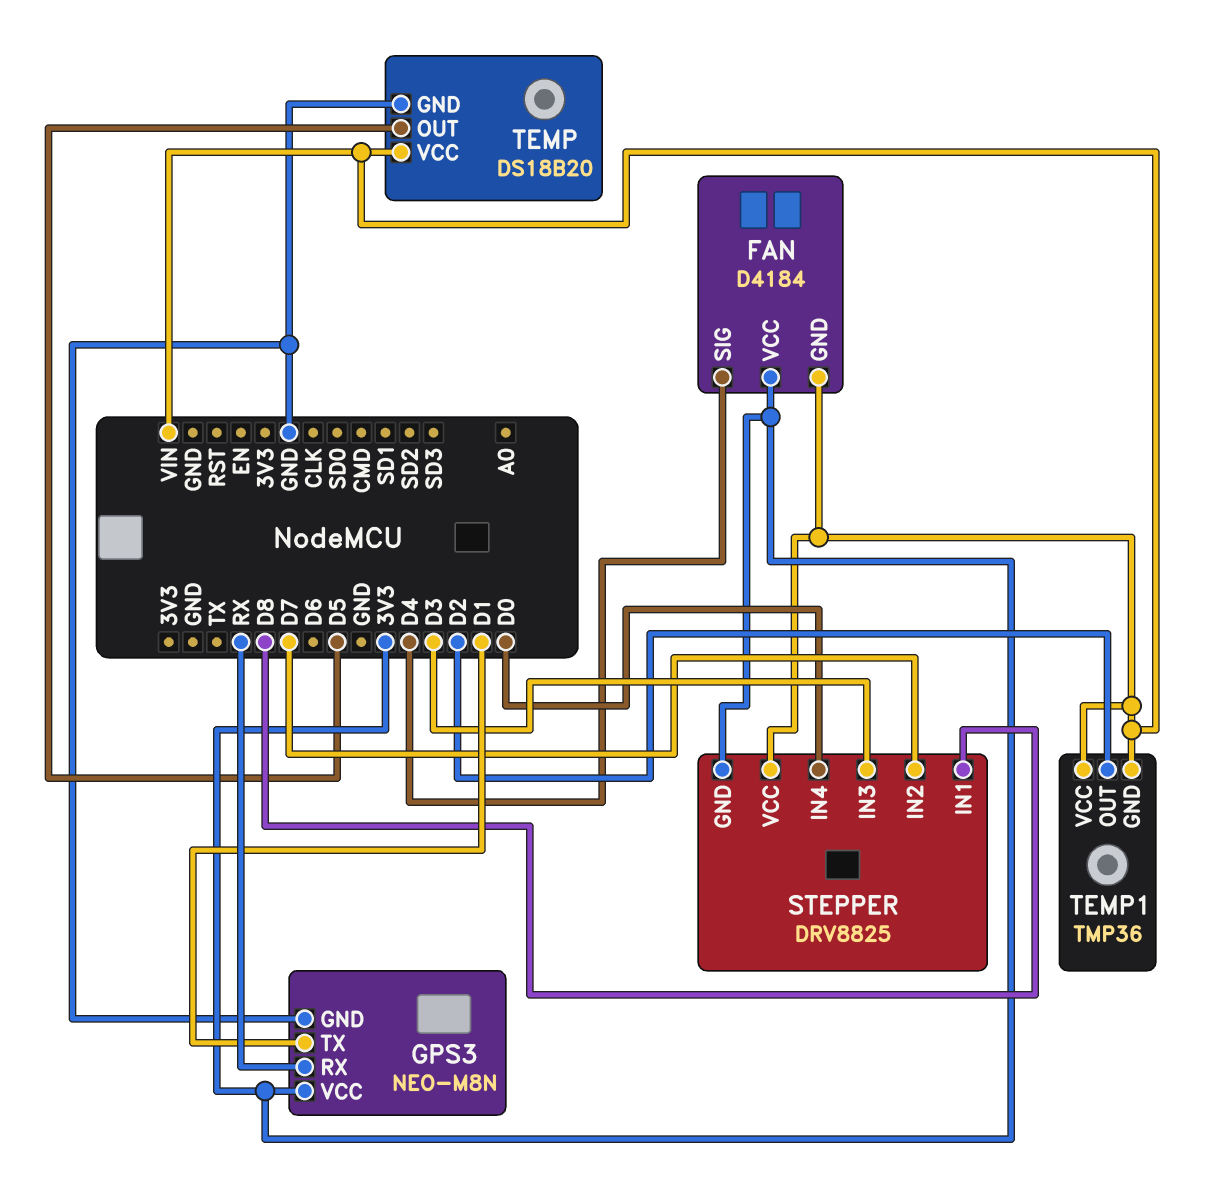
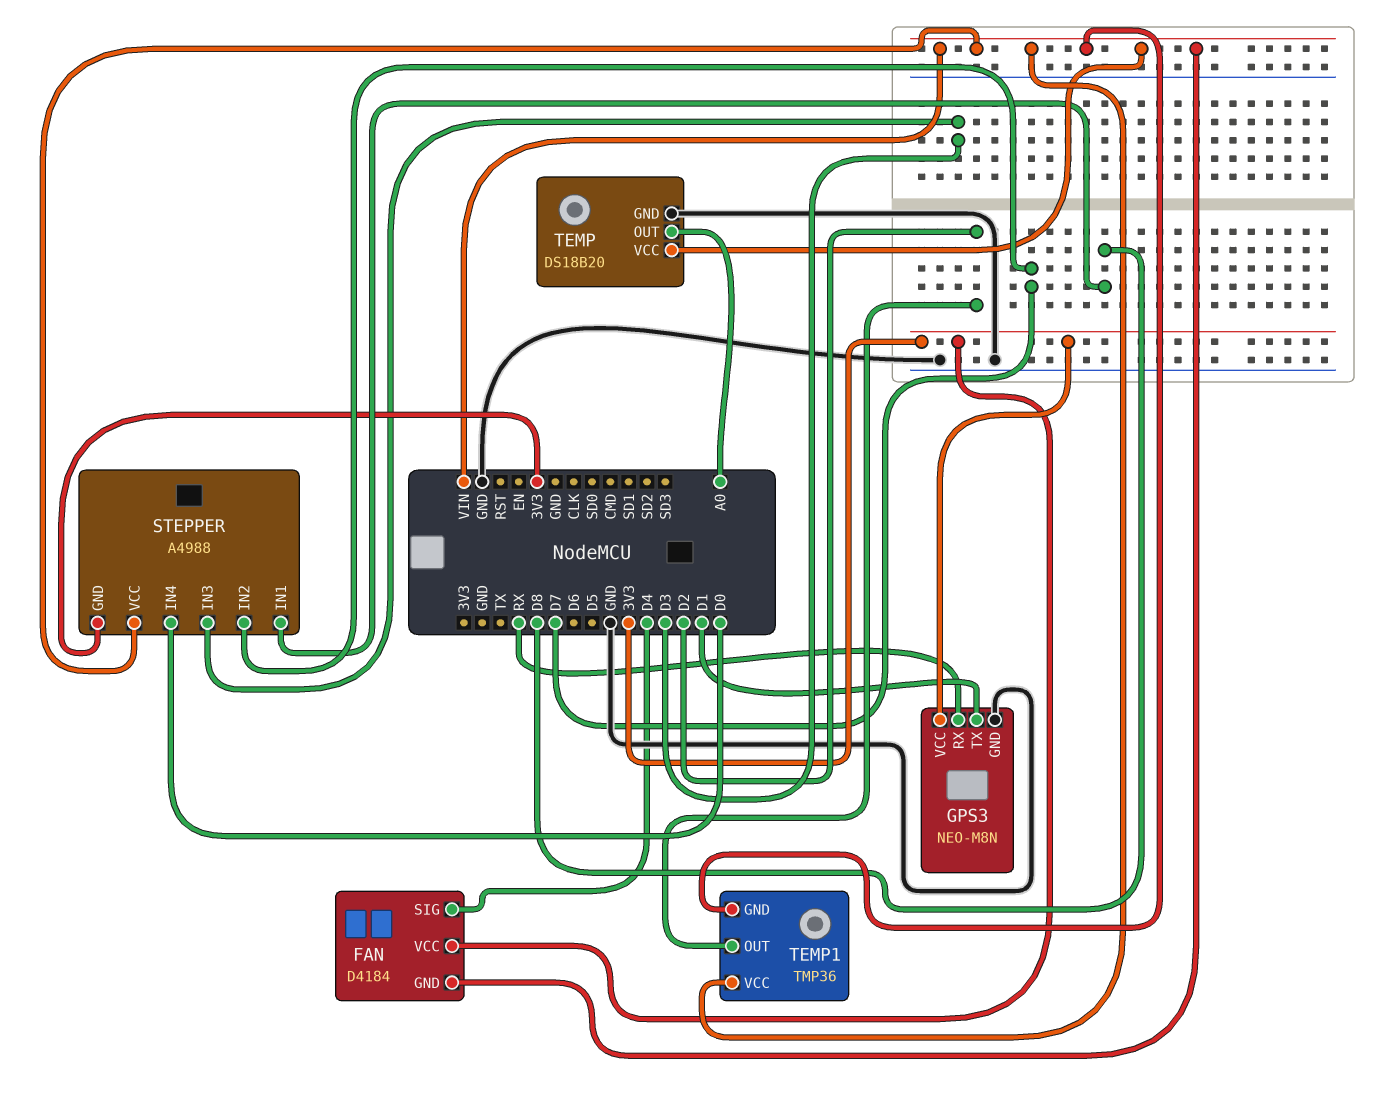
STEPPER: DRV8825 -> A4988
TEMP pin OUT: D5 -> A0

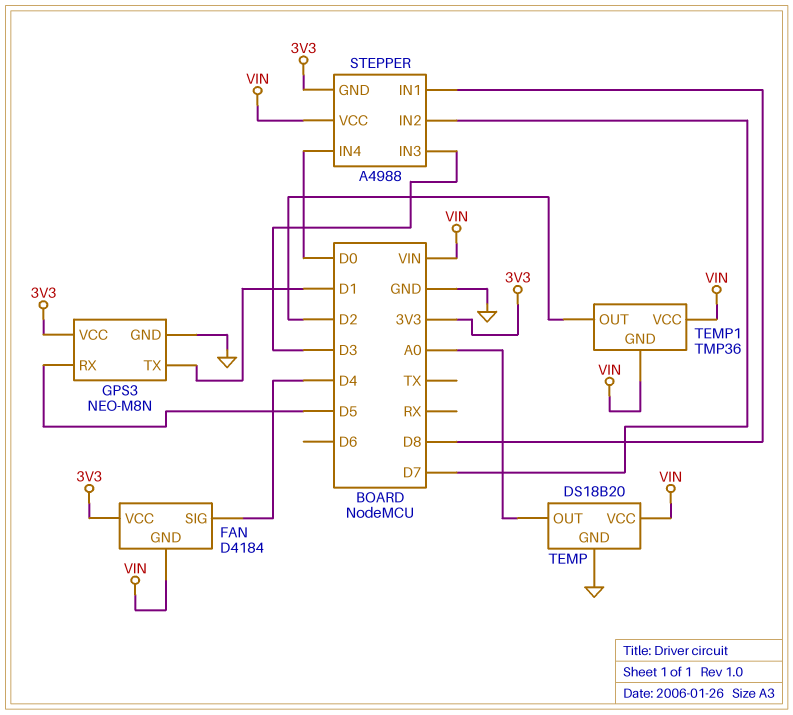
GPS3 pin RX: RX -> D5

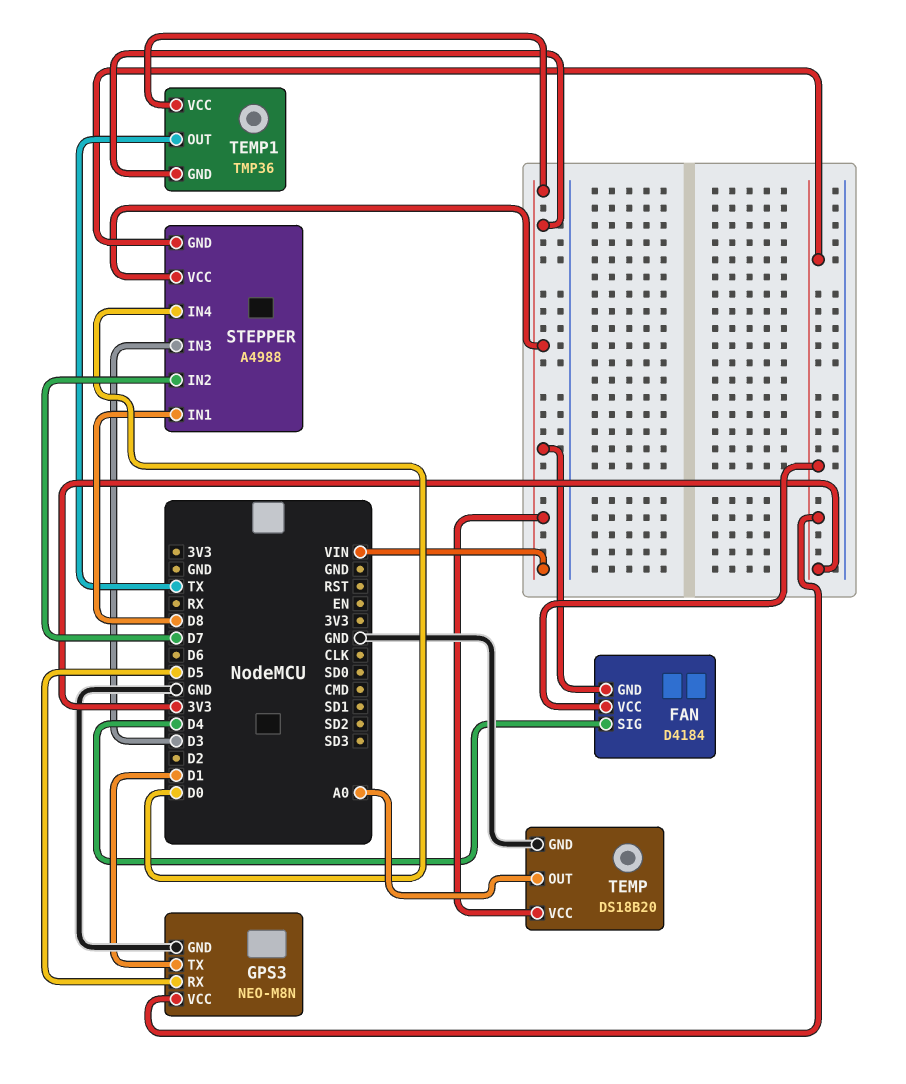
TEMP1 pin OUT: D2 -> TX

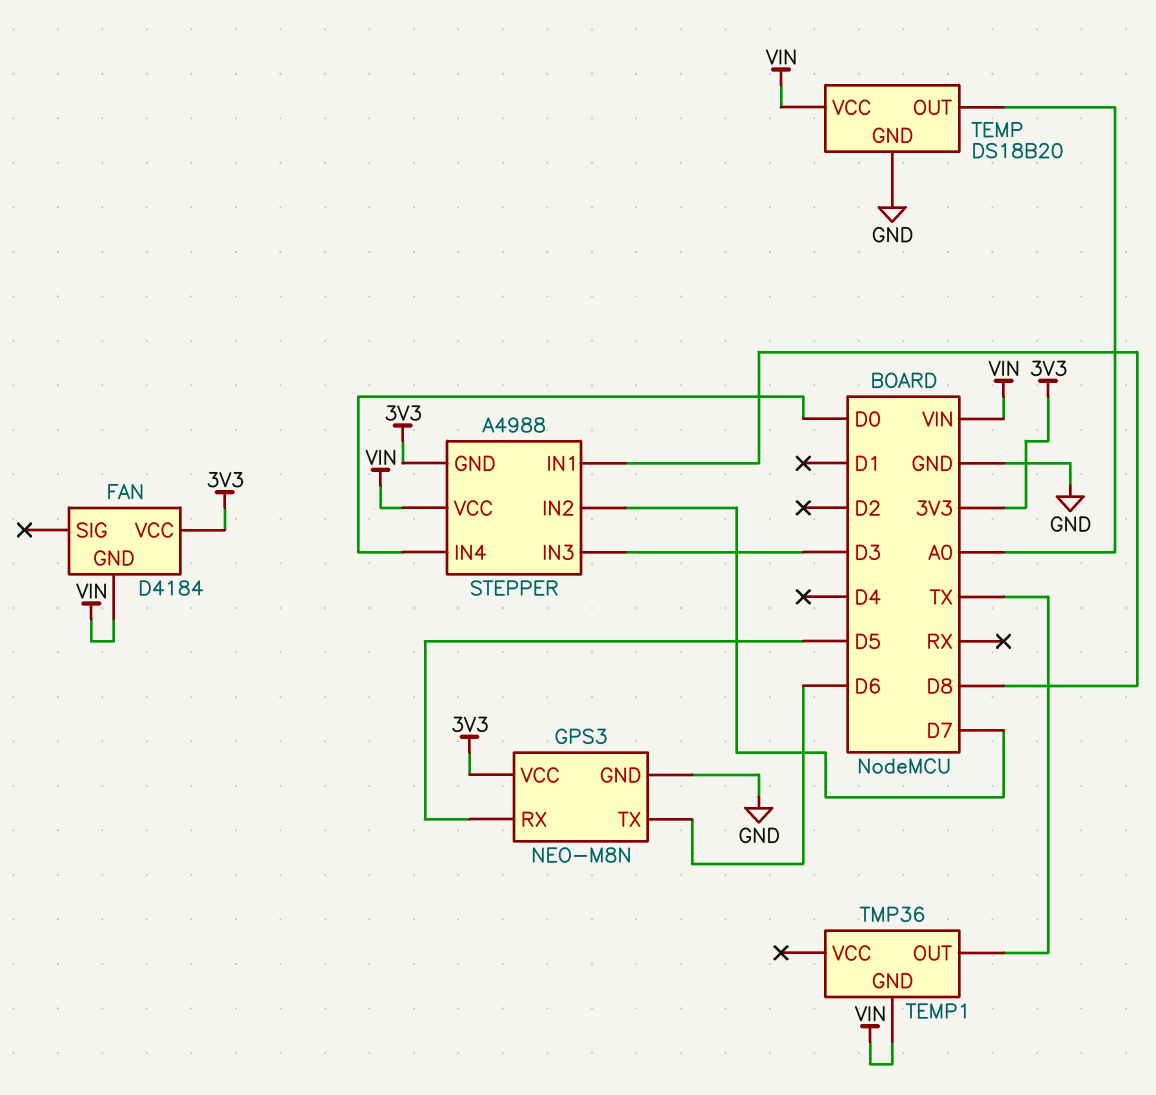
FAN pin SIG: D4 -> none
GPS3 pin TX: D1 -> D6
TEMP1 pin VCC: VIN -> none

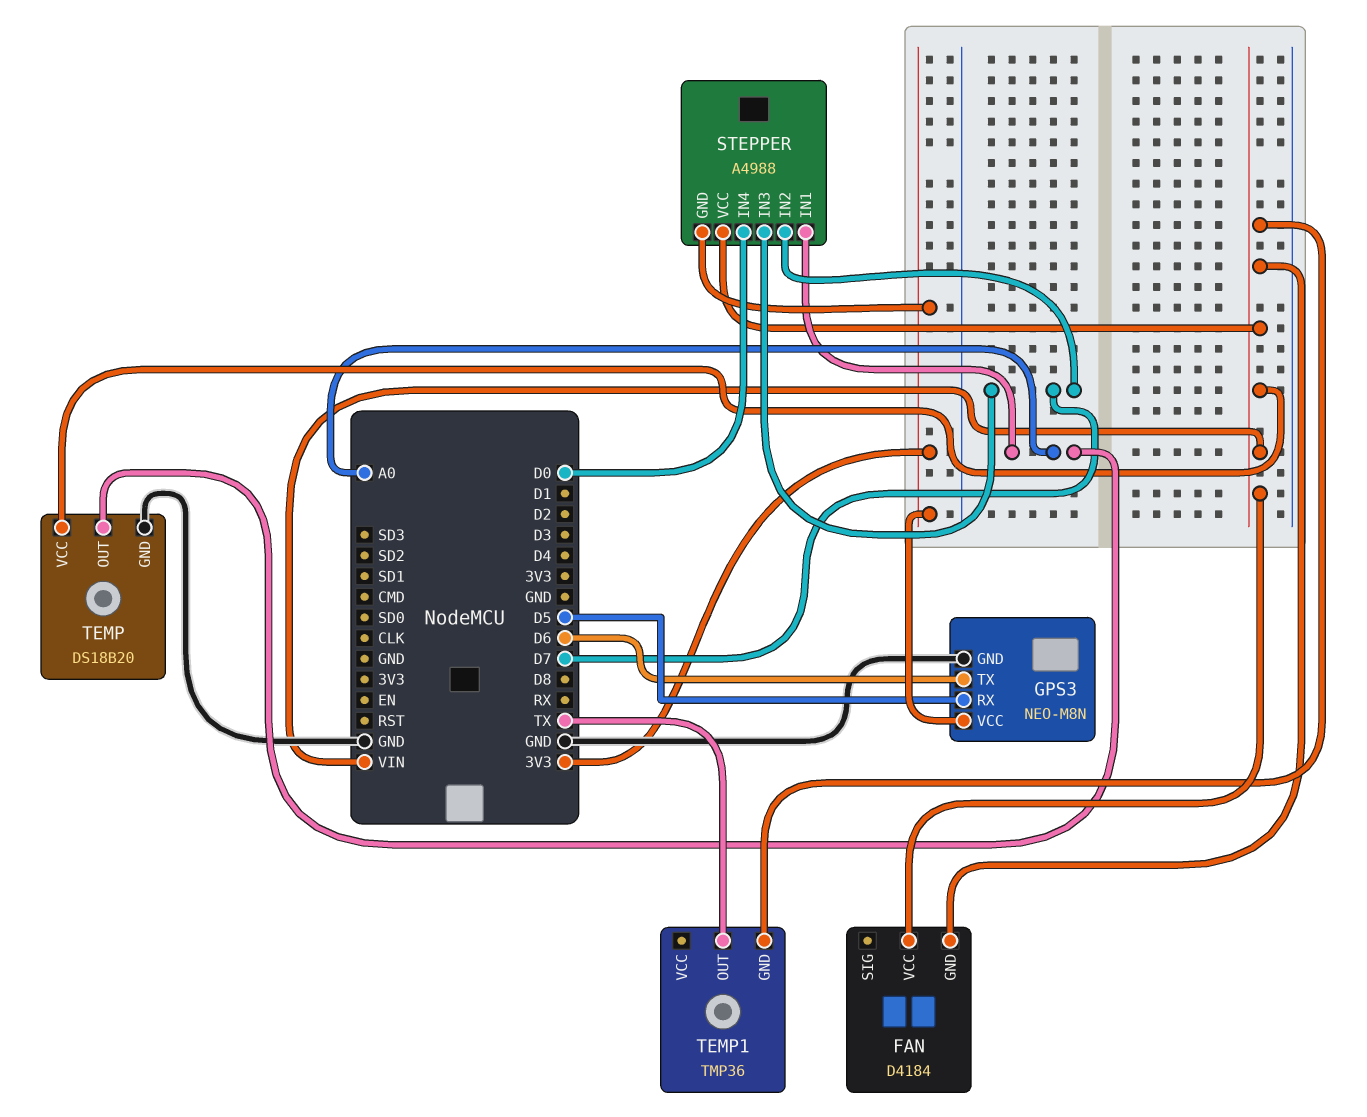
FAN pin VCC: 3V3 -> VIN
STEPPER pin IN1: D8 -> A0
STEPPER pin IN3: D3 -> D7

